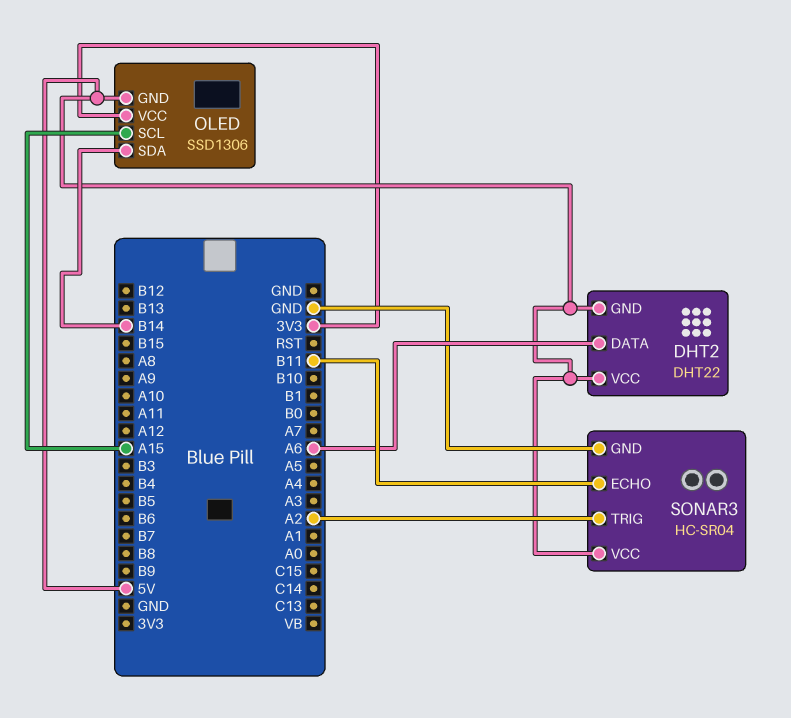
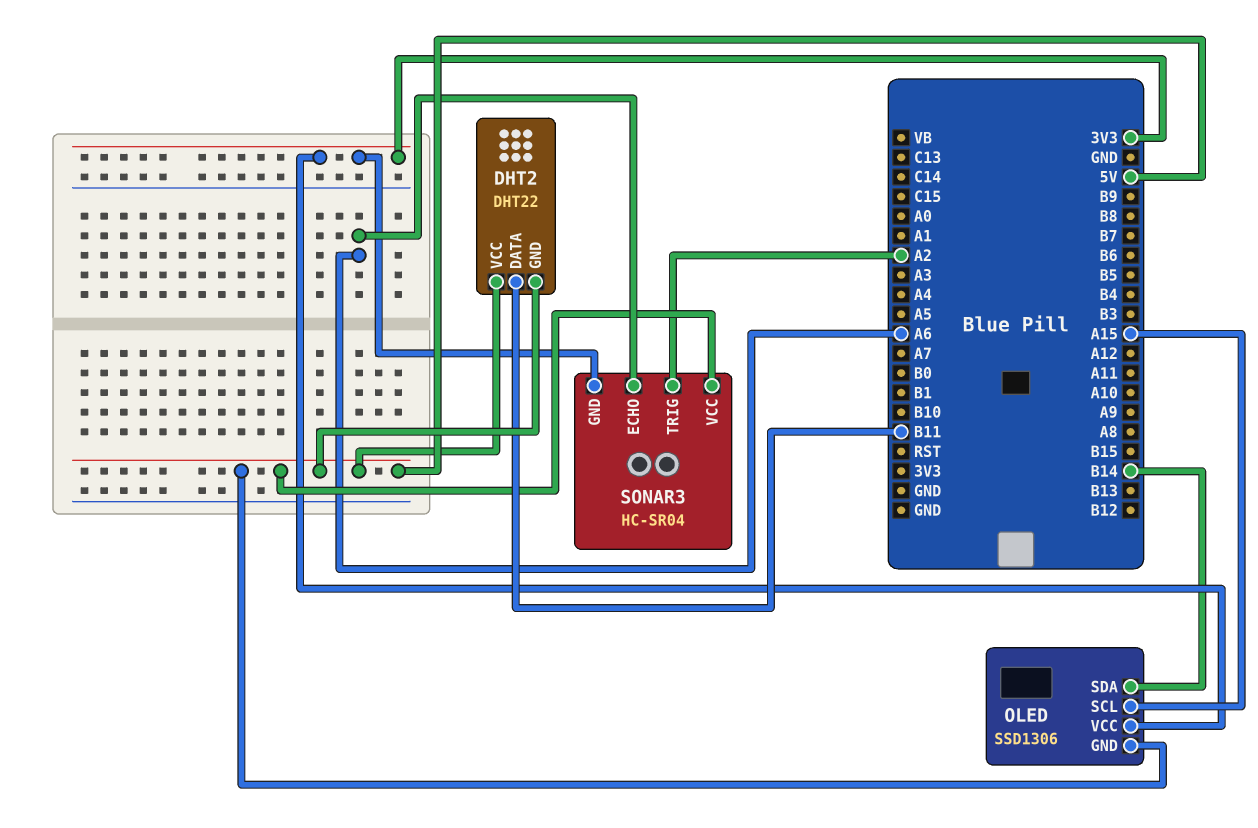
DHT2 pin DATA: A6 -> B11
SONAR3 pin ECHO: B11 -> A6
SONAR3 pin GND: GND -> 3V3

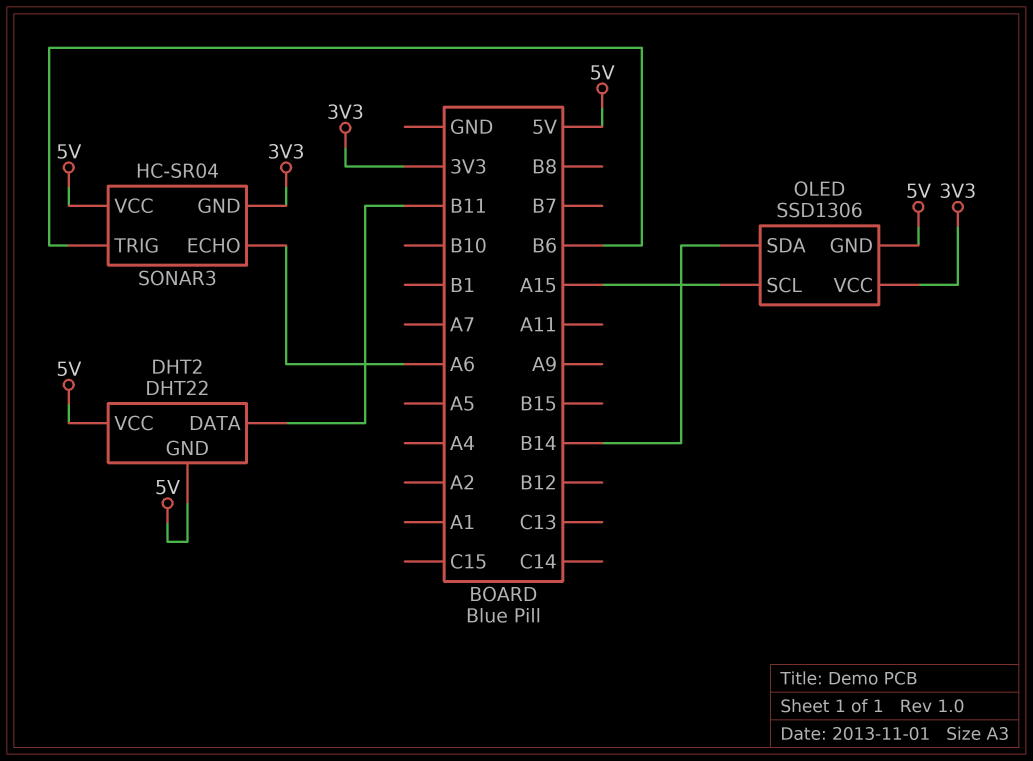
SONAR3 pin TRIG: A2 -> B6

